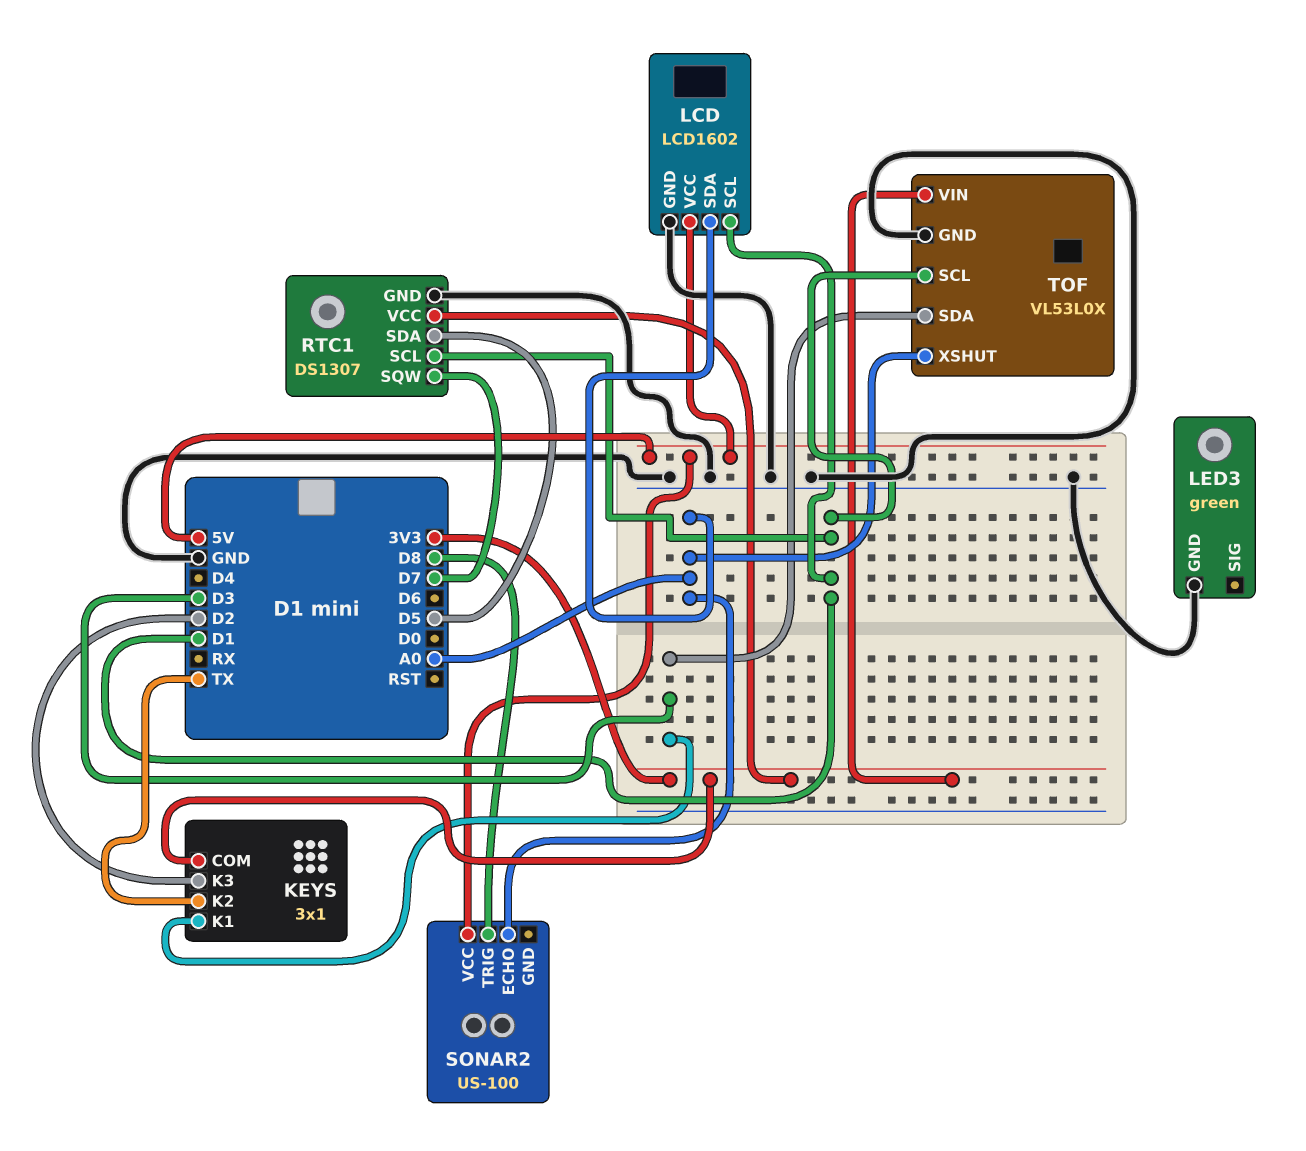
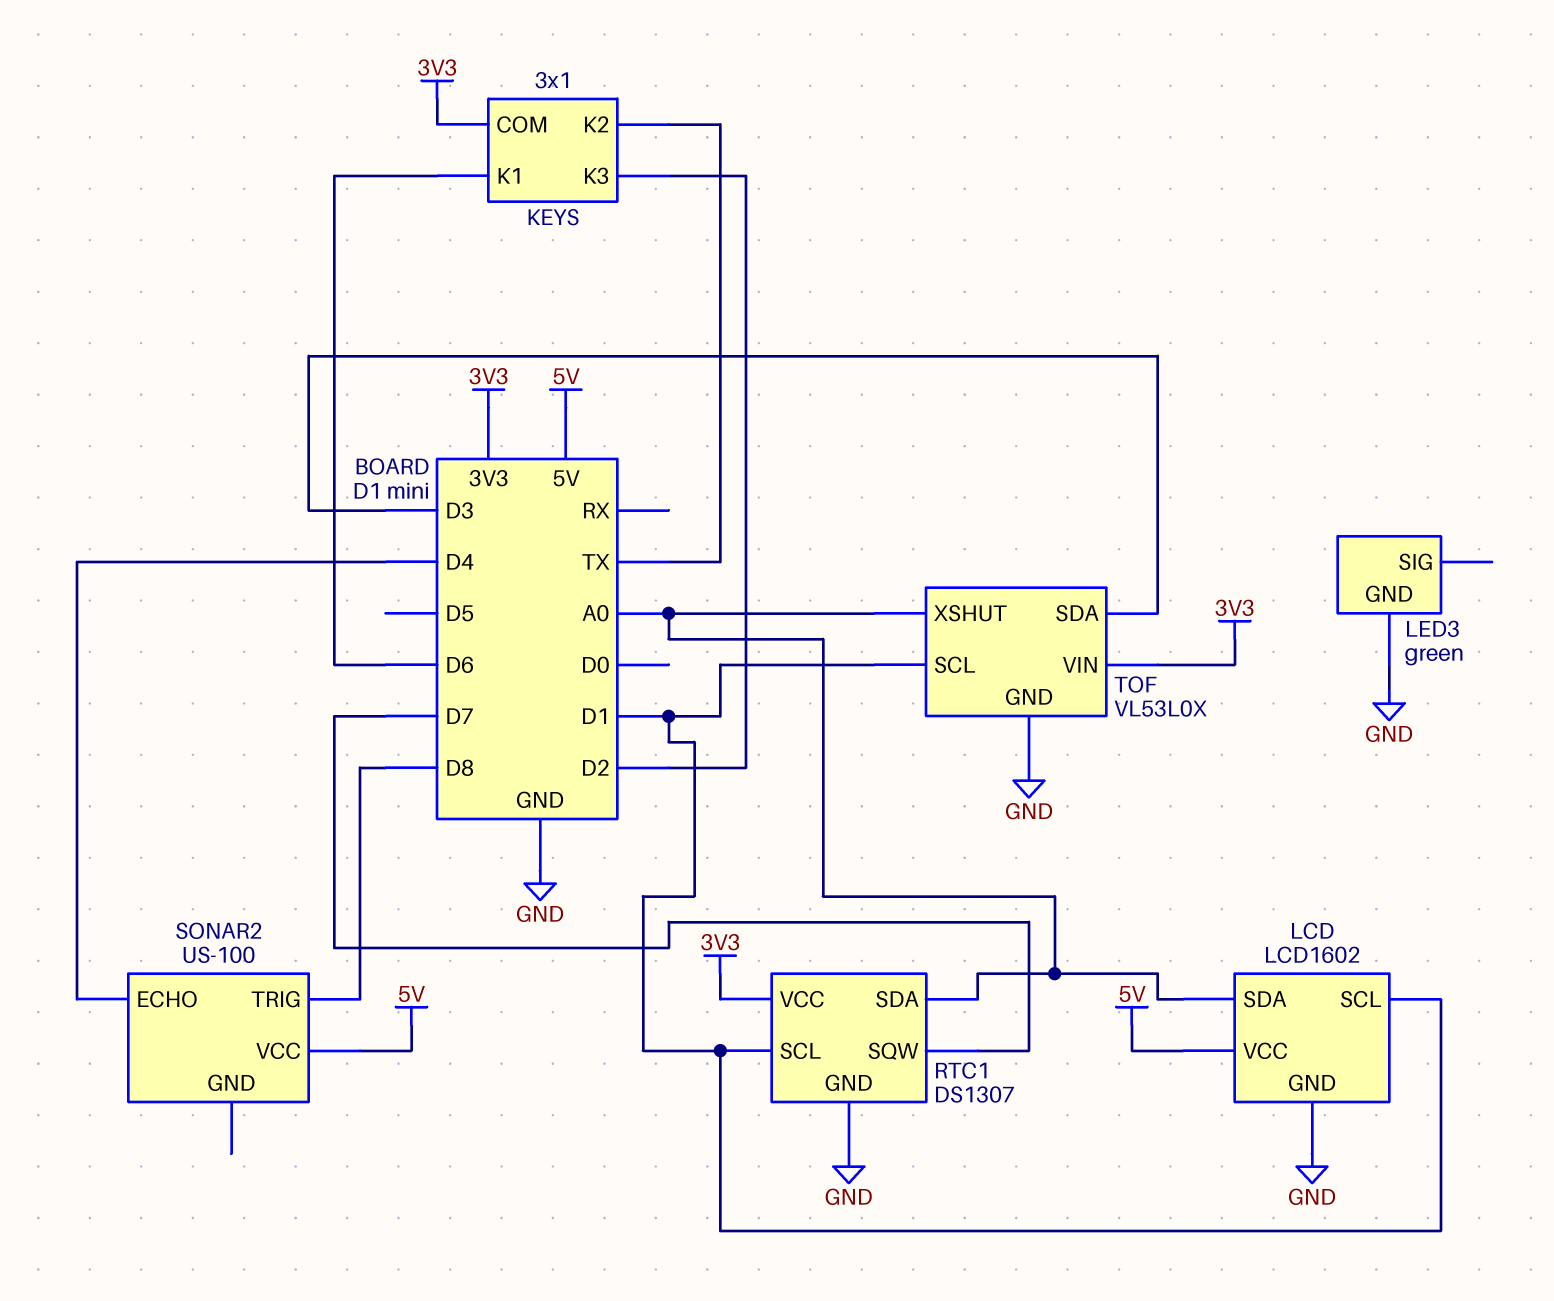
KEYS pin K1: D3 -> D6
RTC1 pin SDA: D5 -> A0
SONAR2 pin ECHO: A0 -> D4

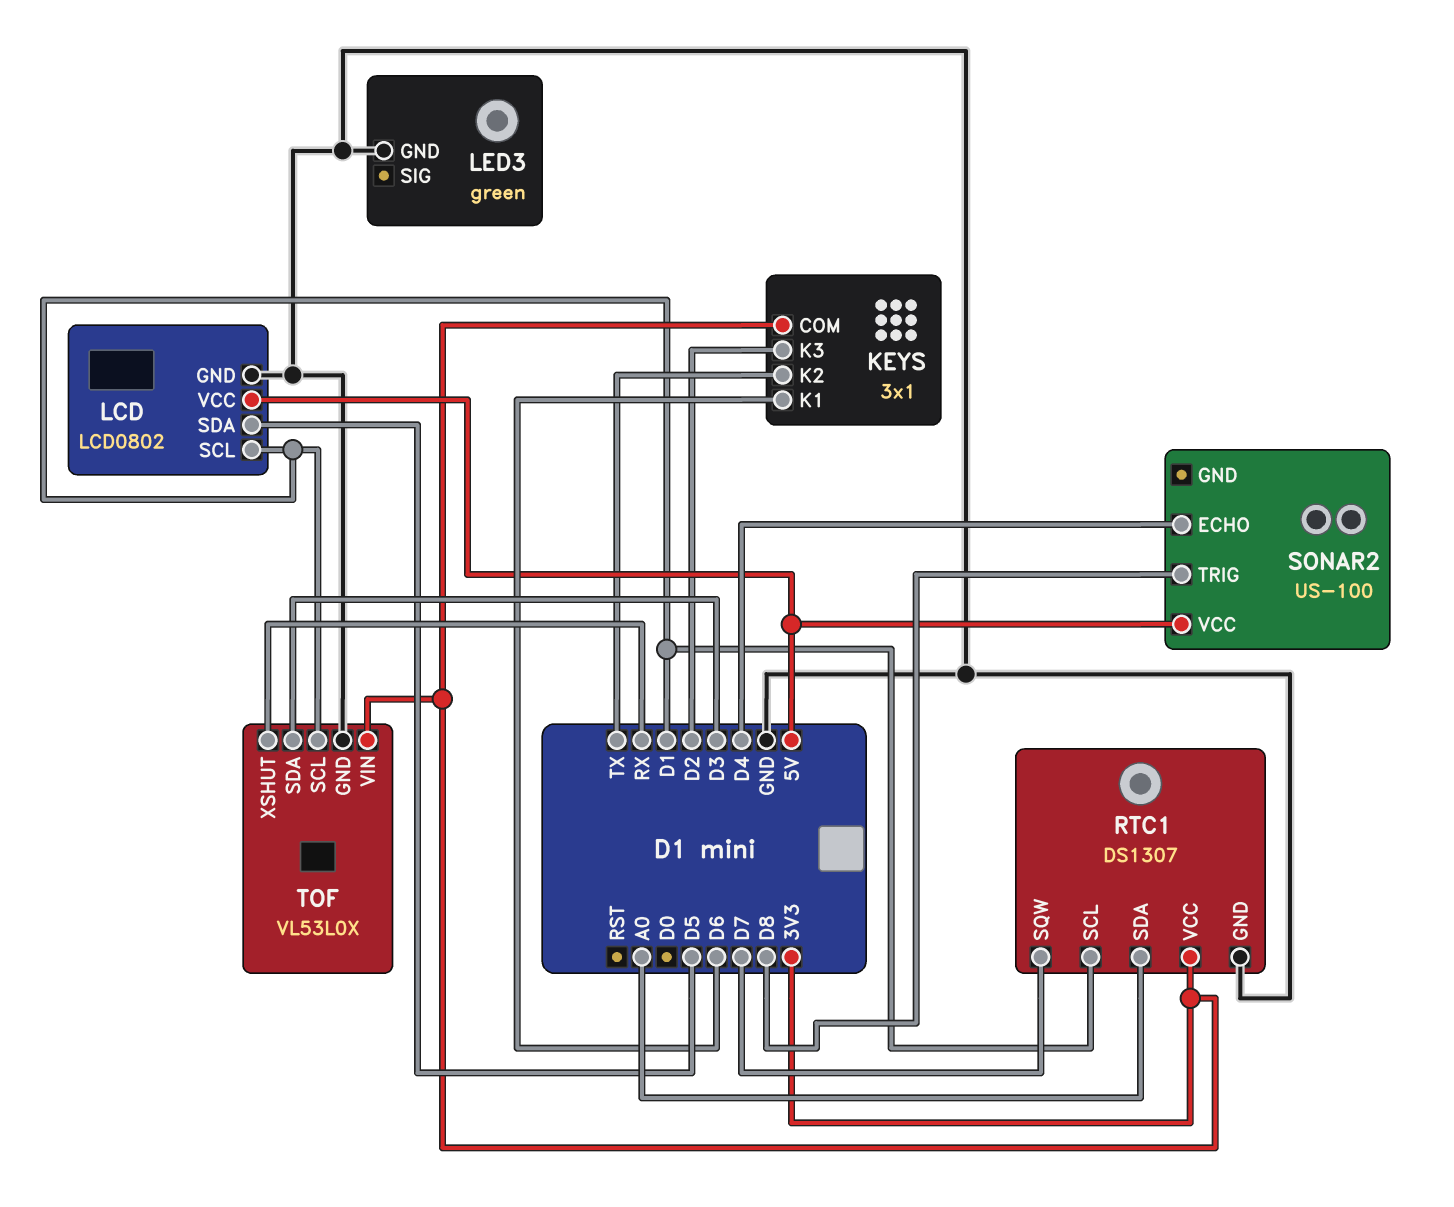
LCD: LCD1602 -> LCD0802
LCD pin SDA: A0 -> D5
TOF pin XSHUT: A0 -> RX

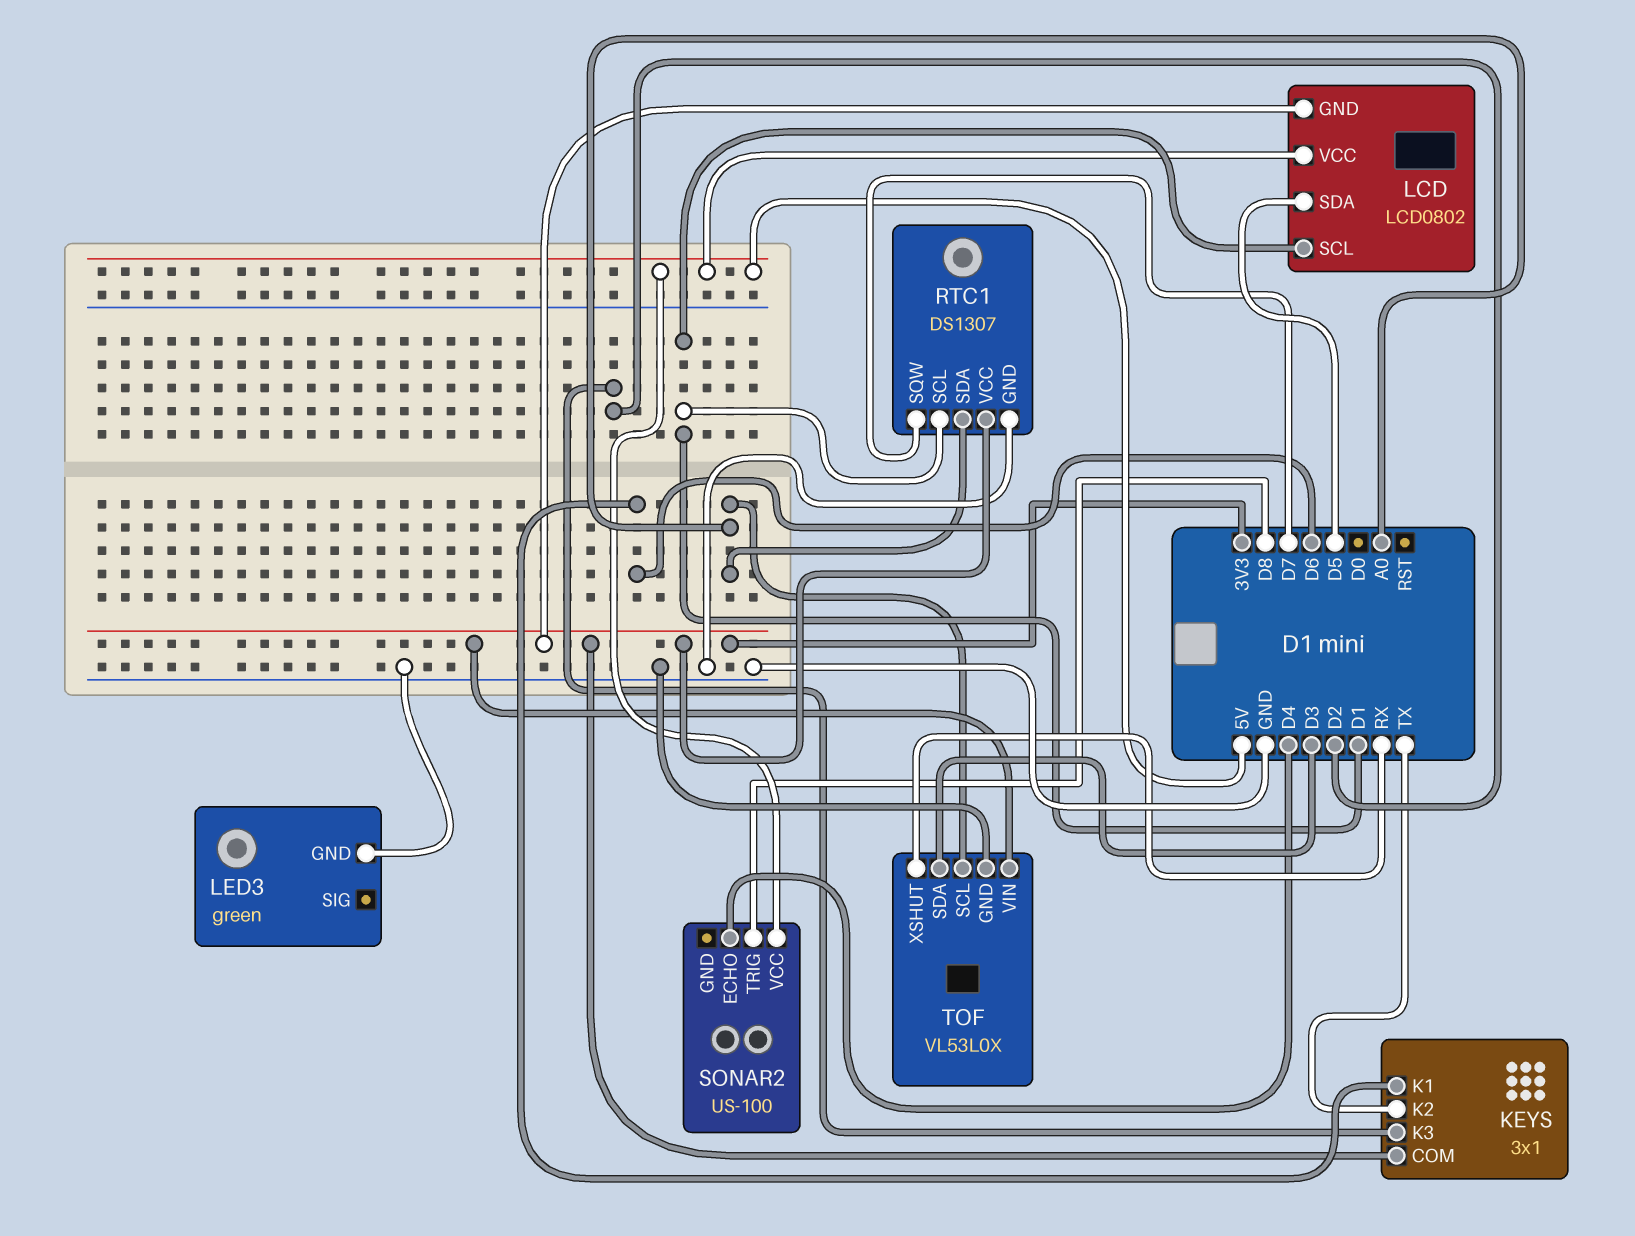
LCD pin GND: GND -> 3V3
TOF pin SCL: D1 -> A0

